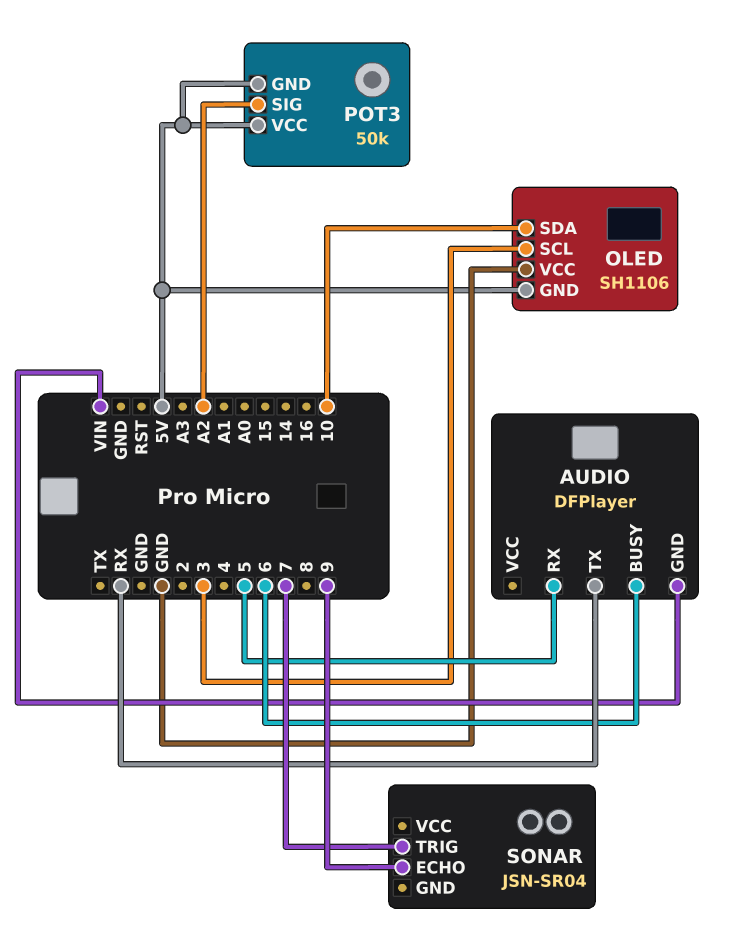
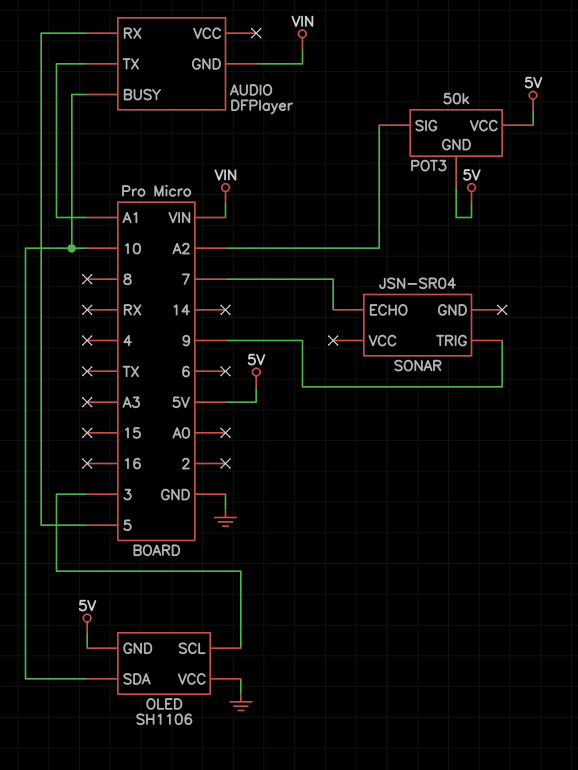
AUDIO pin BUSY: 6 -> 10
AUDIO pin TX: RX -> A1
SONAR pin ECHO: 9 -> 7
SONAR pin TRIG: 7 -> 9

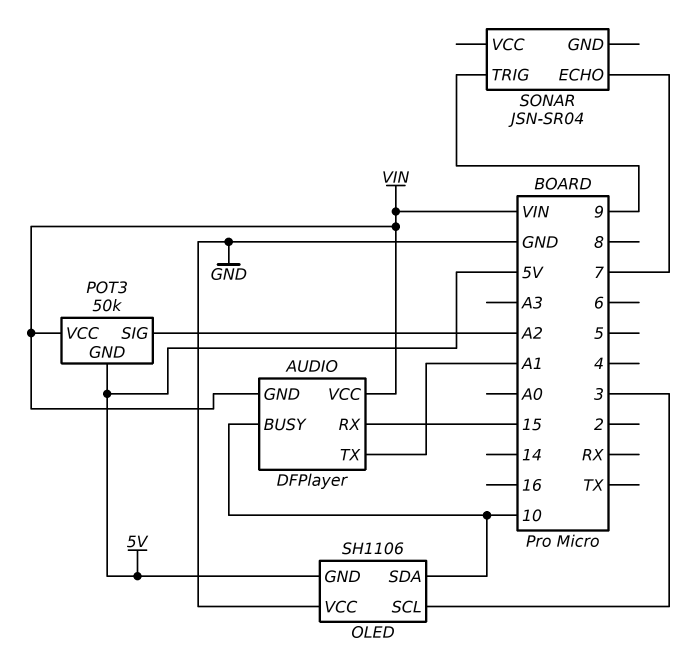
AUDIO pin RX: 5 -> 15
AUDIO pin VCC: none -> VIN
POT3 pin VCC: 5V -> VIN

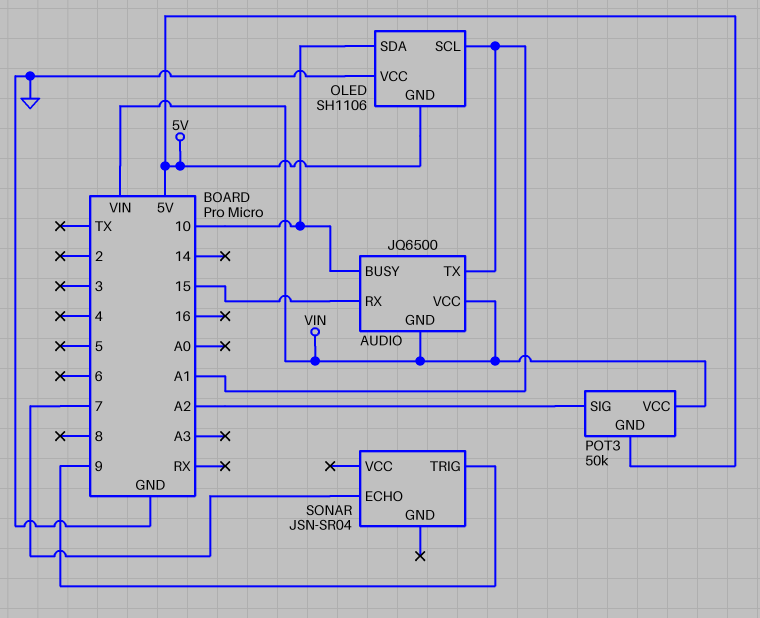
AUDIO: DFPlayer -> JQ6500
OLED pin SCL: 3 -> A1

